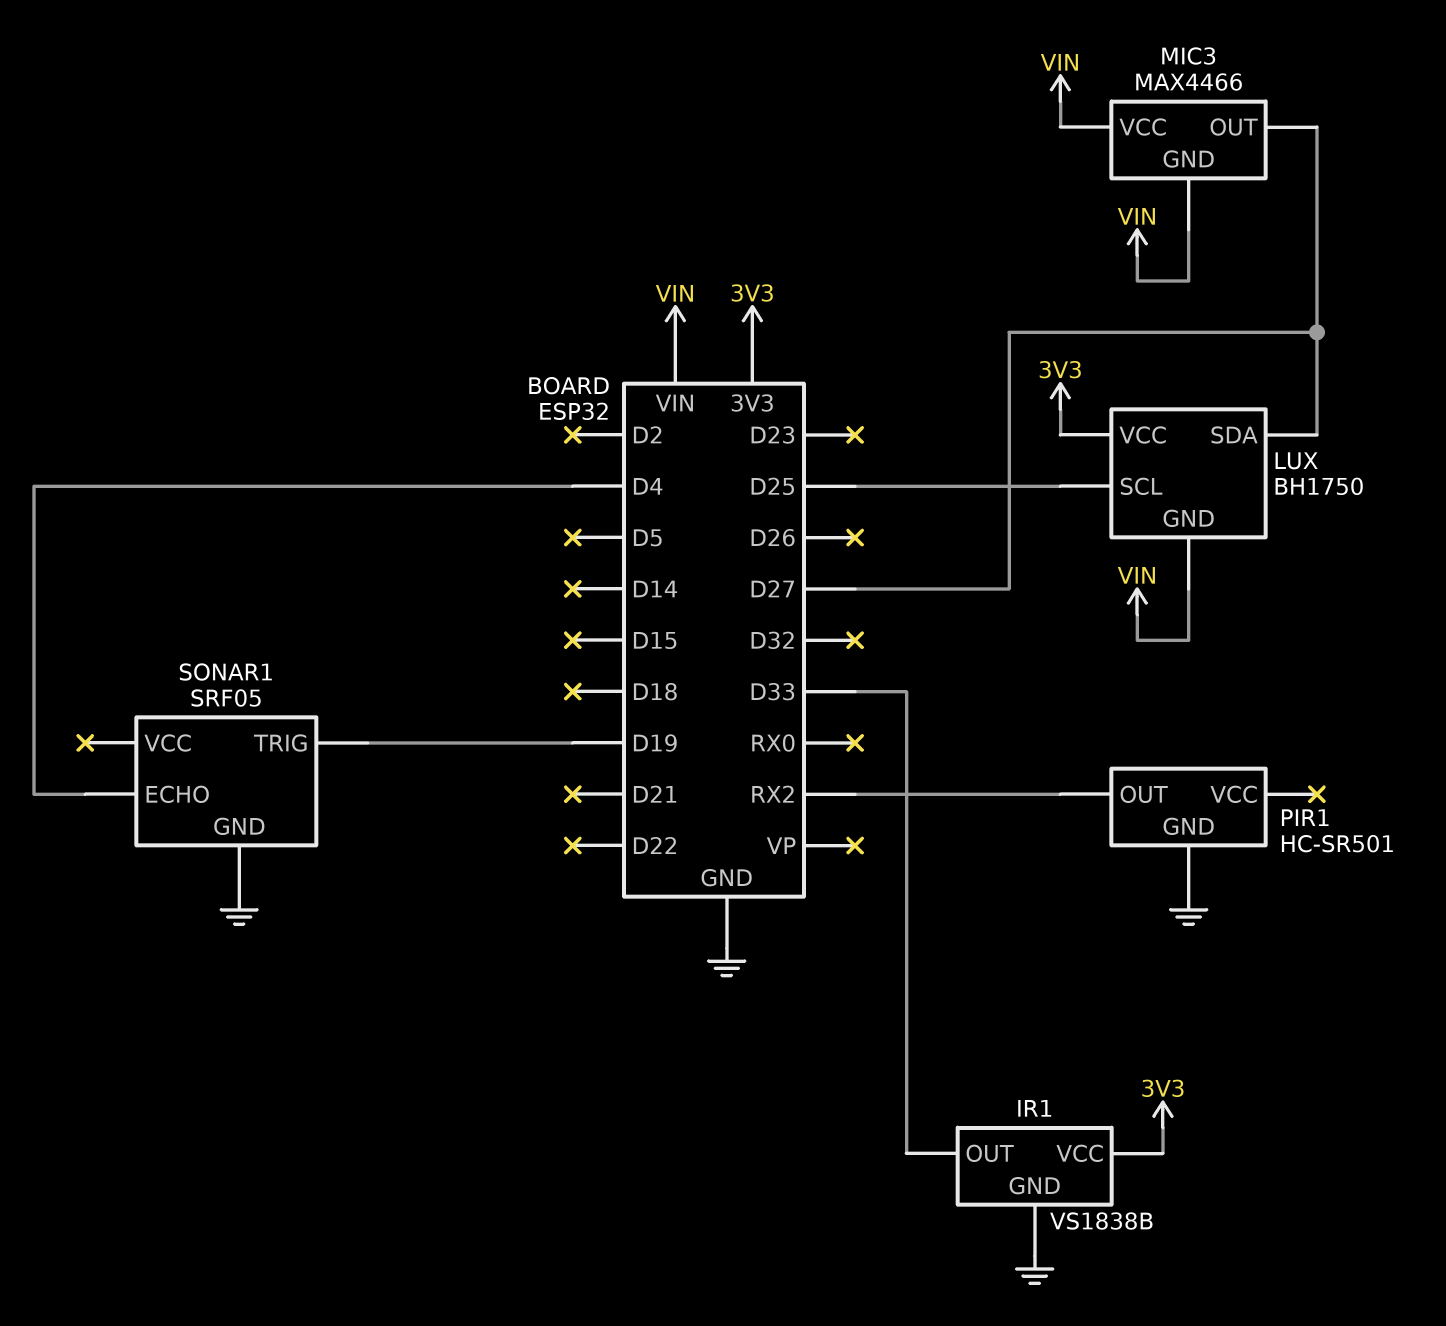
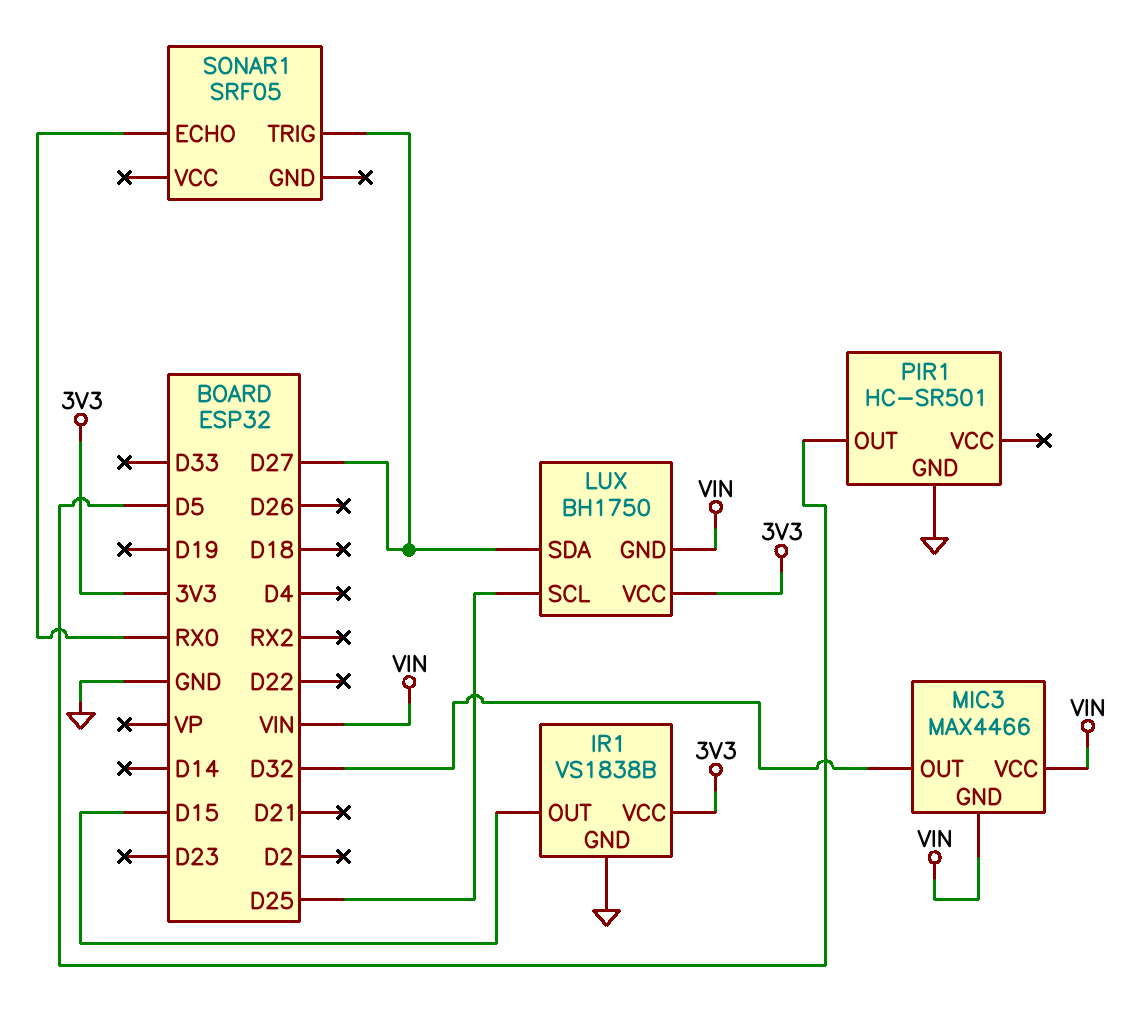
IR1 pin OUT: D33 -> D15
MIC3 pin OUT: D27 -> D32
PIR1 pin OUT: RX2 -> D5
SONAR1 pin ECHO: D4 -> RX0
SONAR1 pin GND: GND -> none
SONAR1 pin TRIG: D19 -> D27

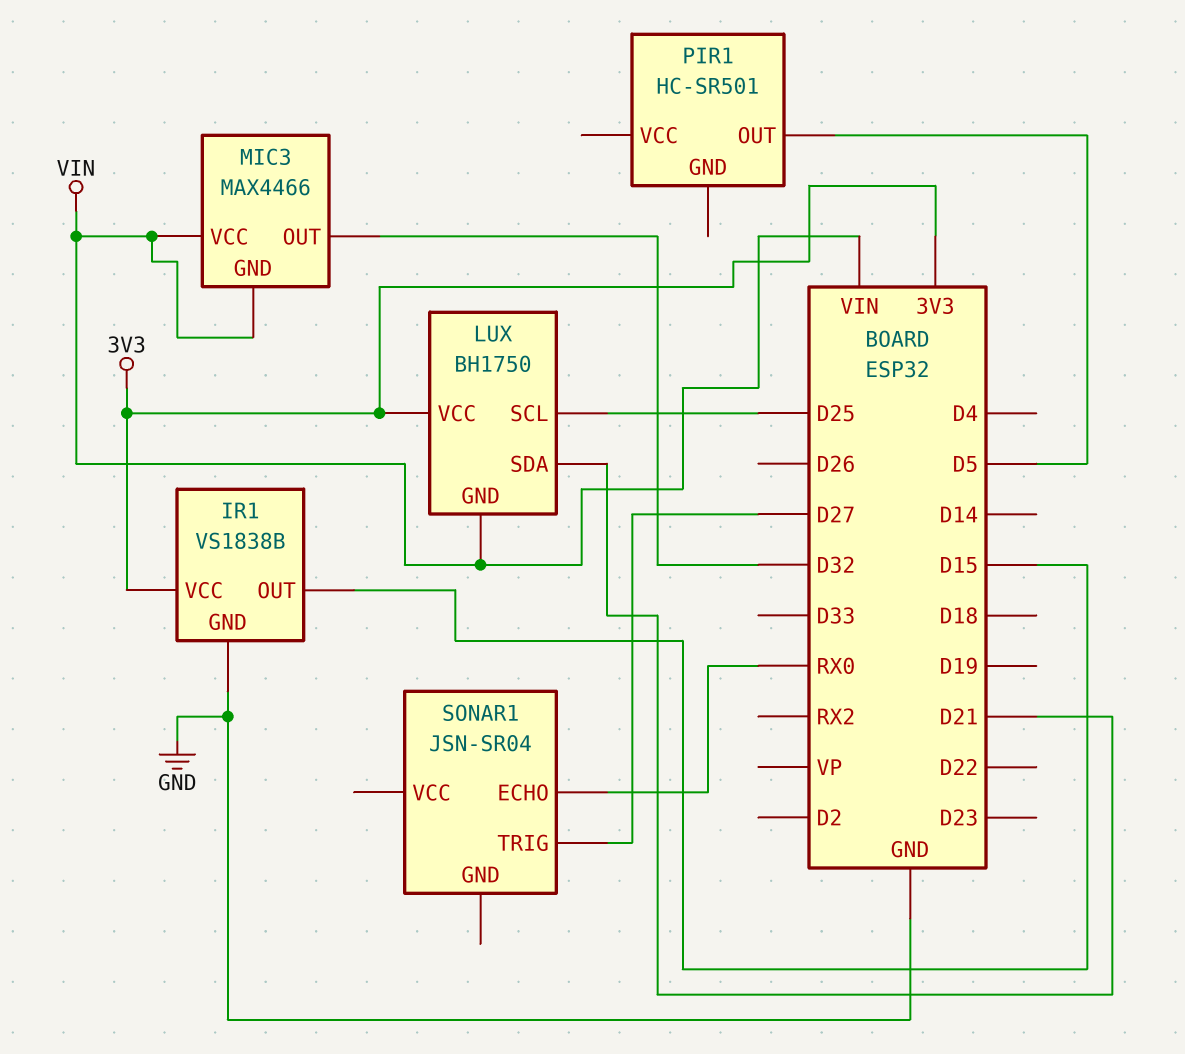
LUX pin SDA: D27 -> D21
PIR1 pin GND: GND -> none
SONAR1: SRF05 -> JSN-SR04

